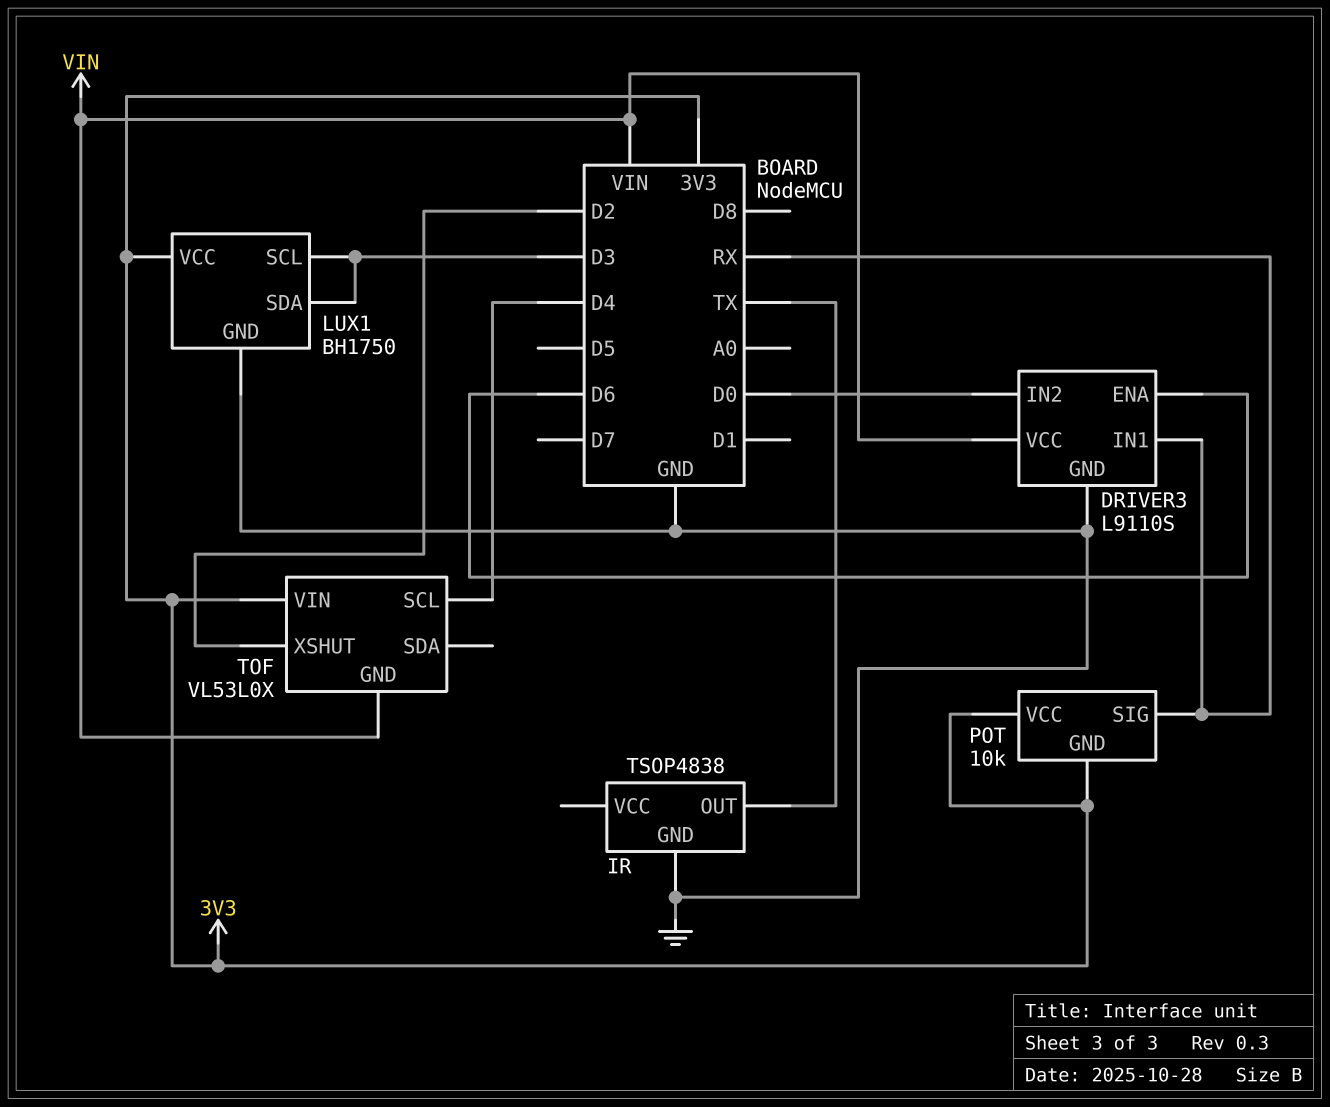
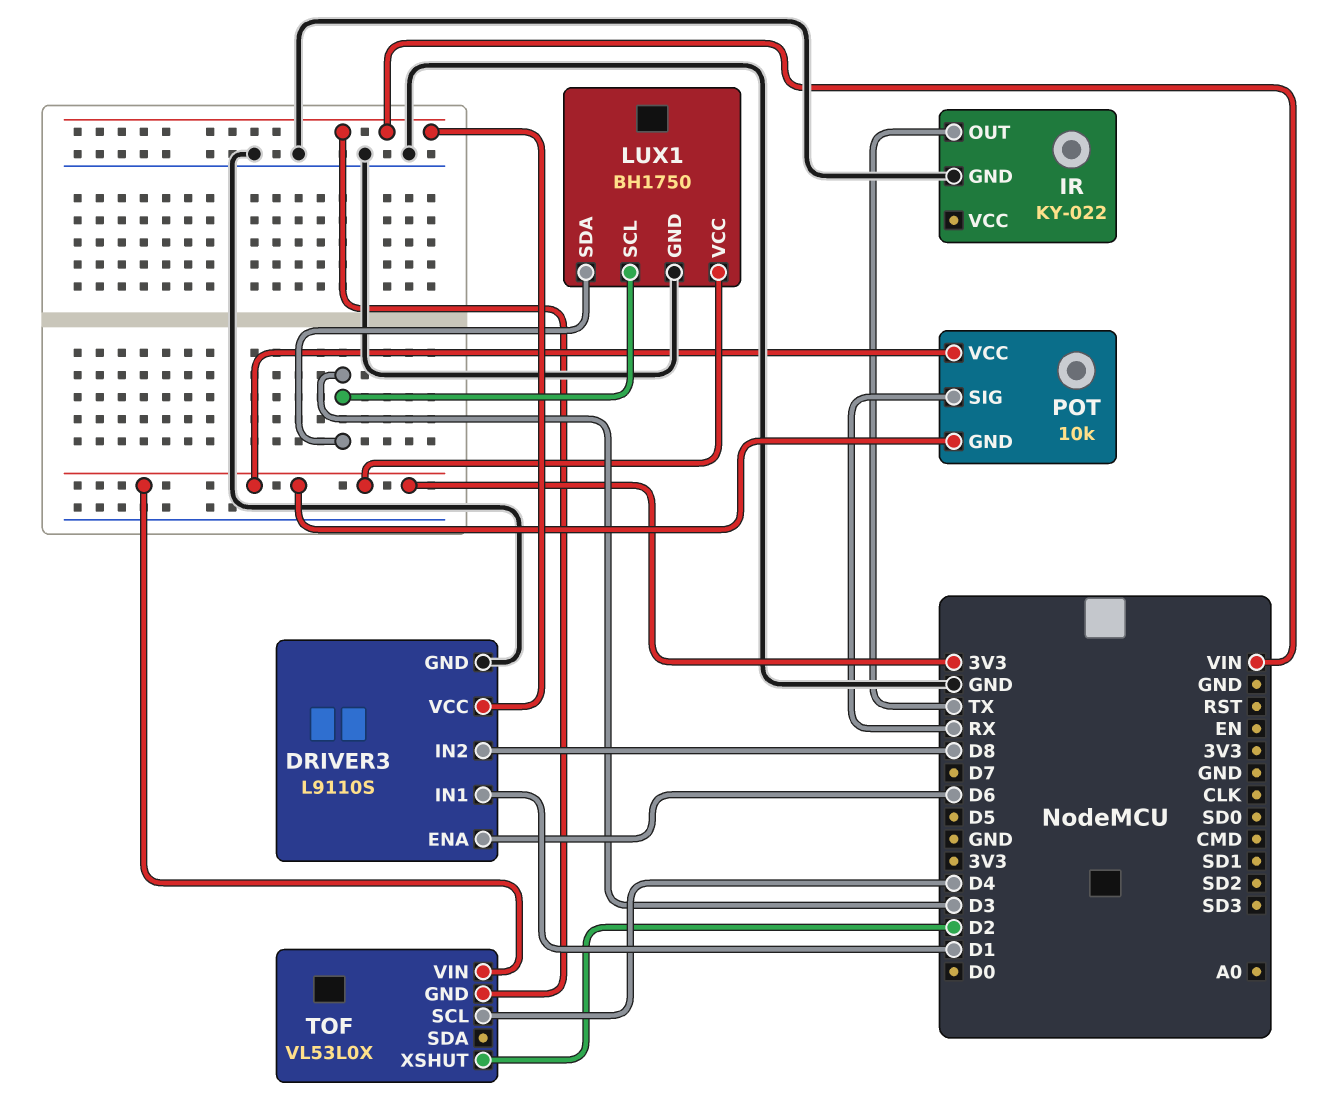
DRIVER3 pin IN1: RX -> D1
DRIVER3 pin IN2: D0 -> D8
IR: TSOP4838 -> KY-022

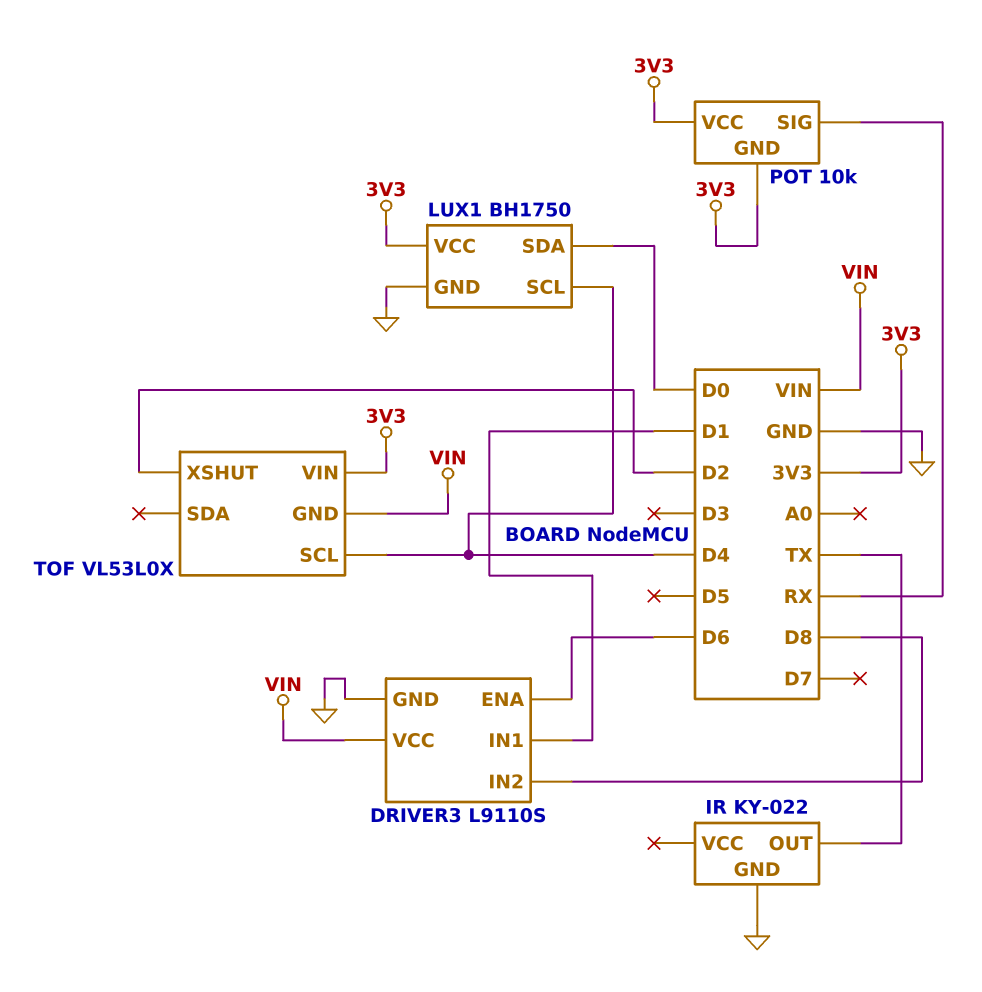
LUX1 pin SCL: D3 -> D4
LUX1 pin SDA: D3 -> D0

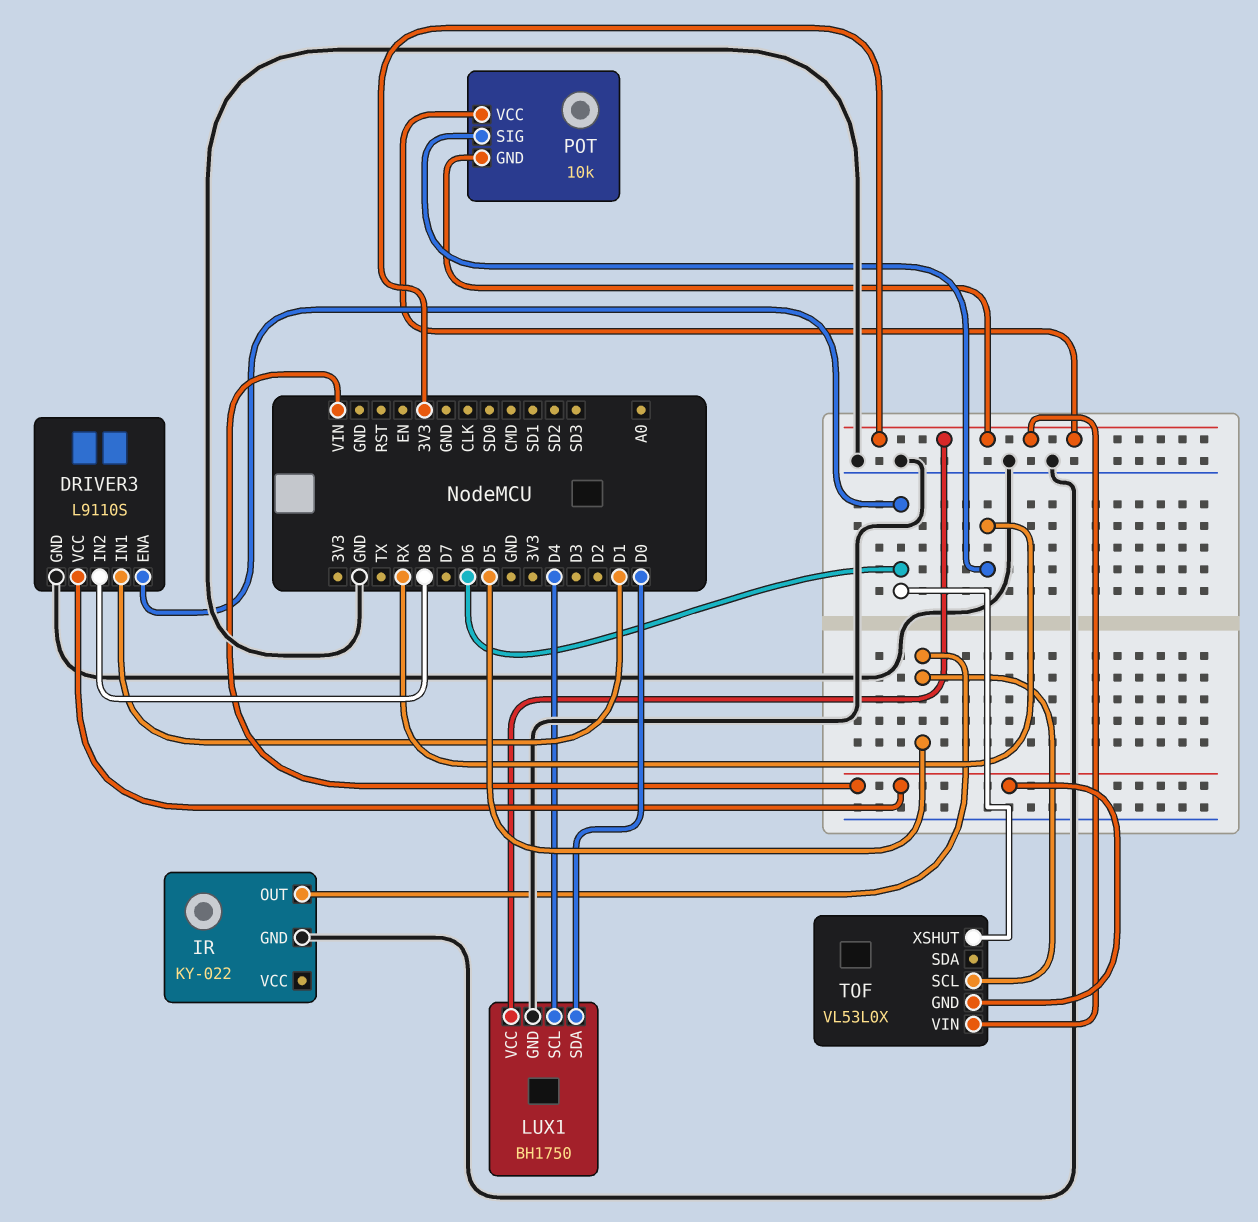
IR pin OUT: TX -> D5
TOF pin SCL: D4 -> D5
TOF pin XSHUT: D2 -> D6

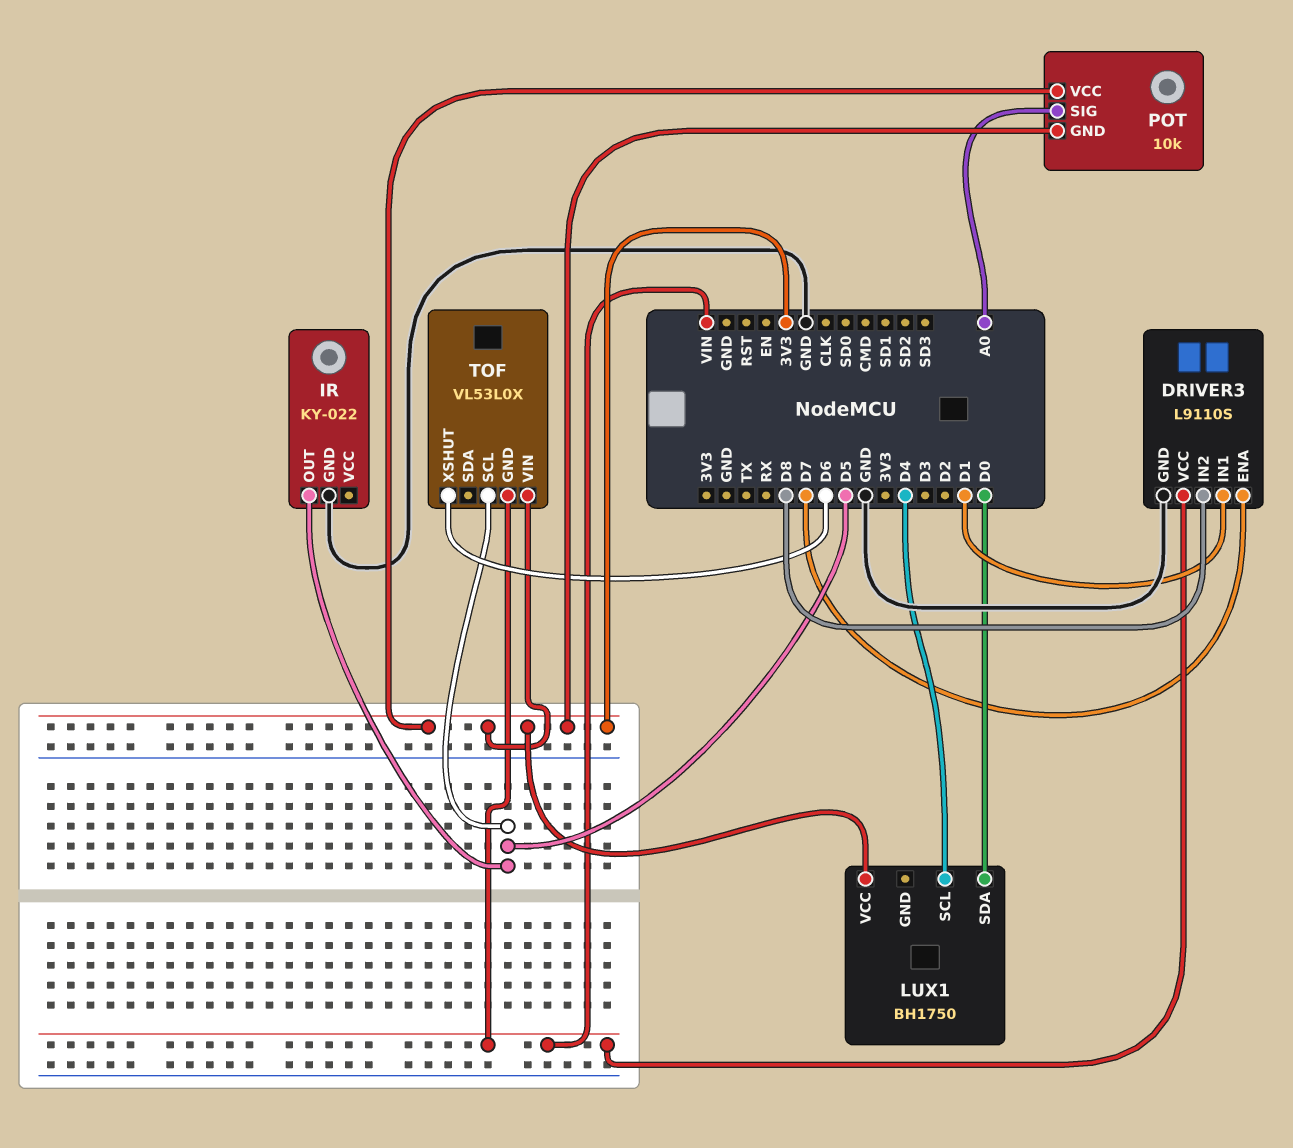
DRIVER3 pin ENA: D6 -> D7
LUX1 pin GND: GND -> none
POT pin SIG: RX -> A0

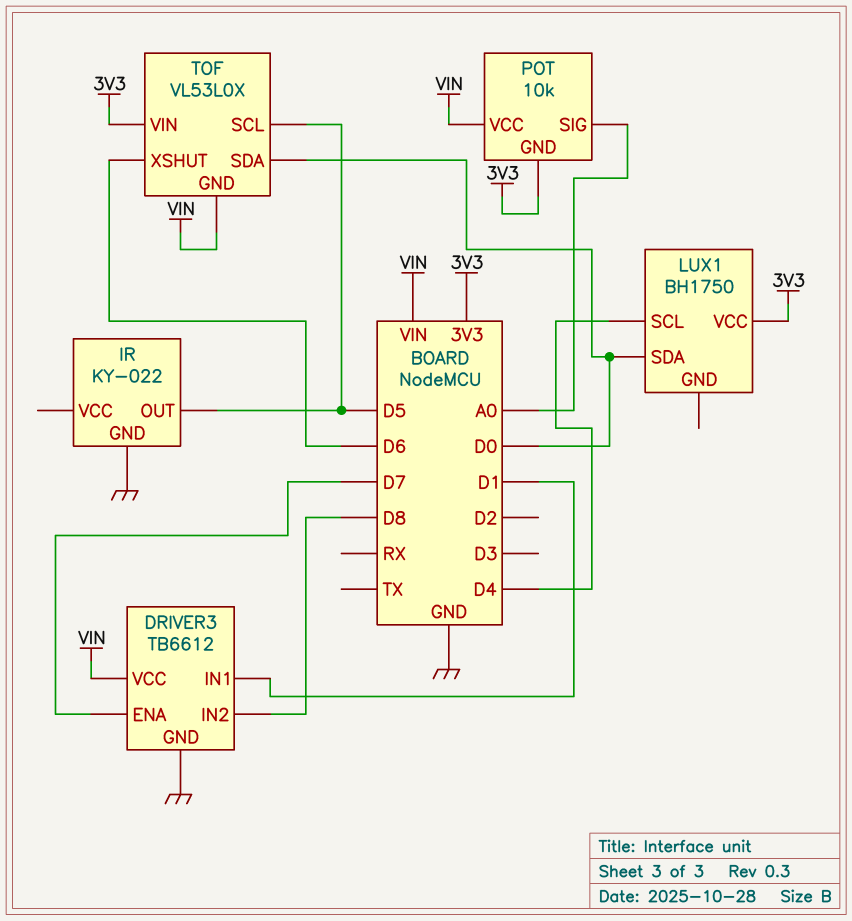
DRIVER3: L9110S -> TB6612
POT pin VCC: 3V3 -> VIN
TOF pin SDA: none -> D0

